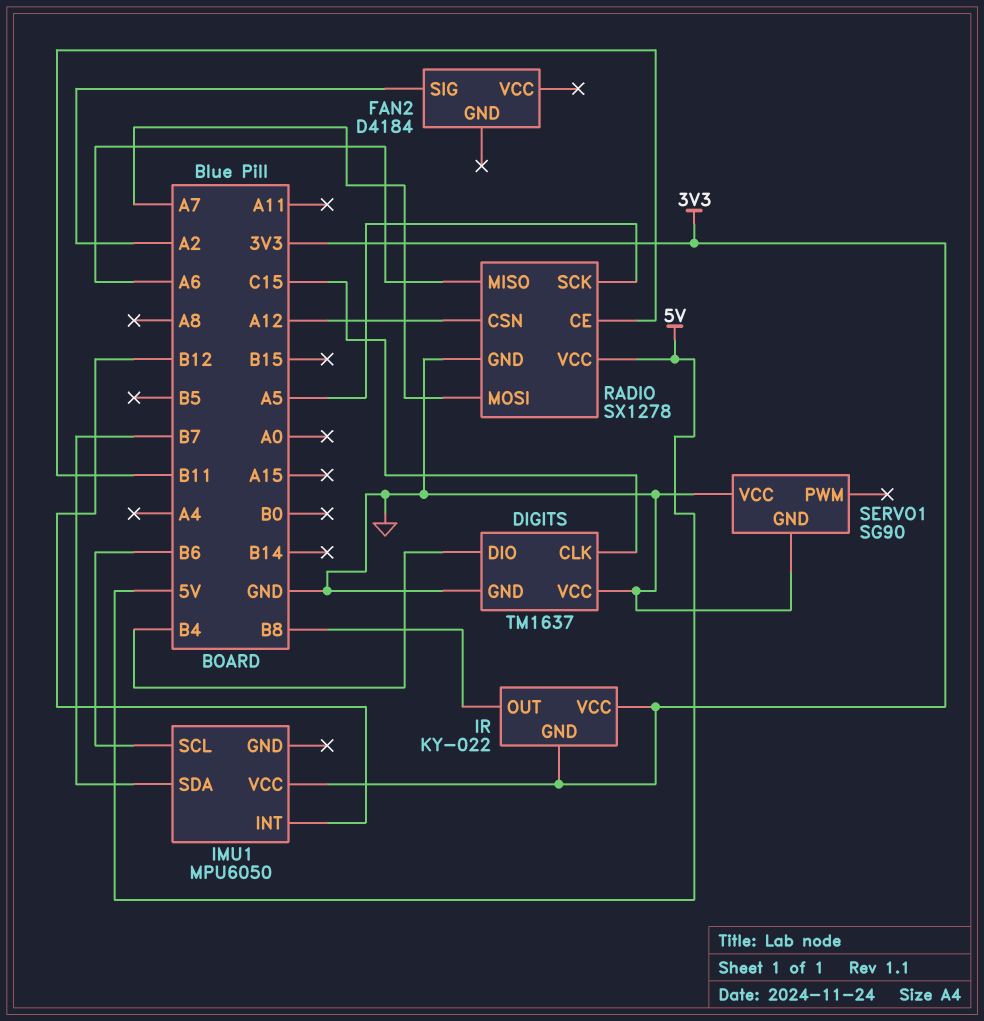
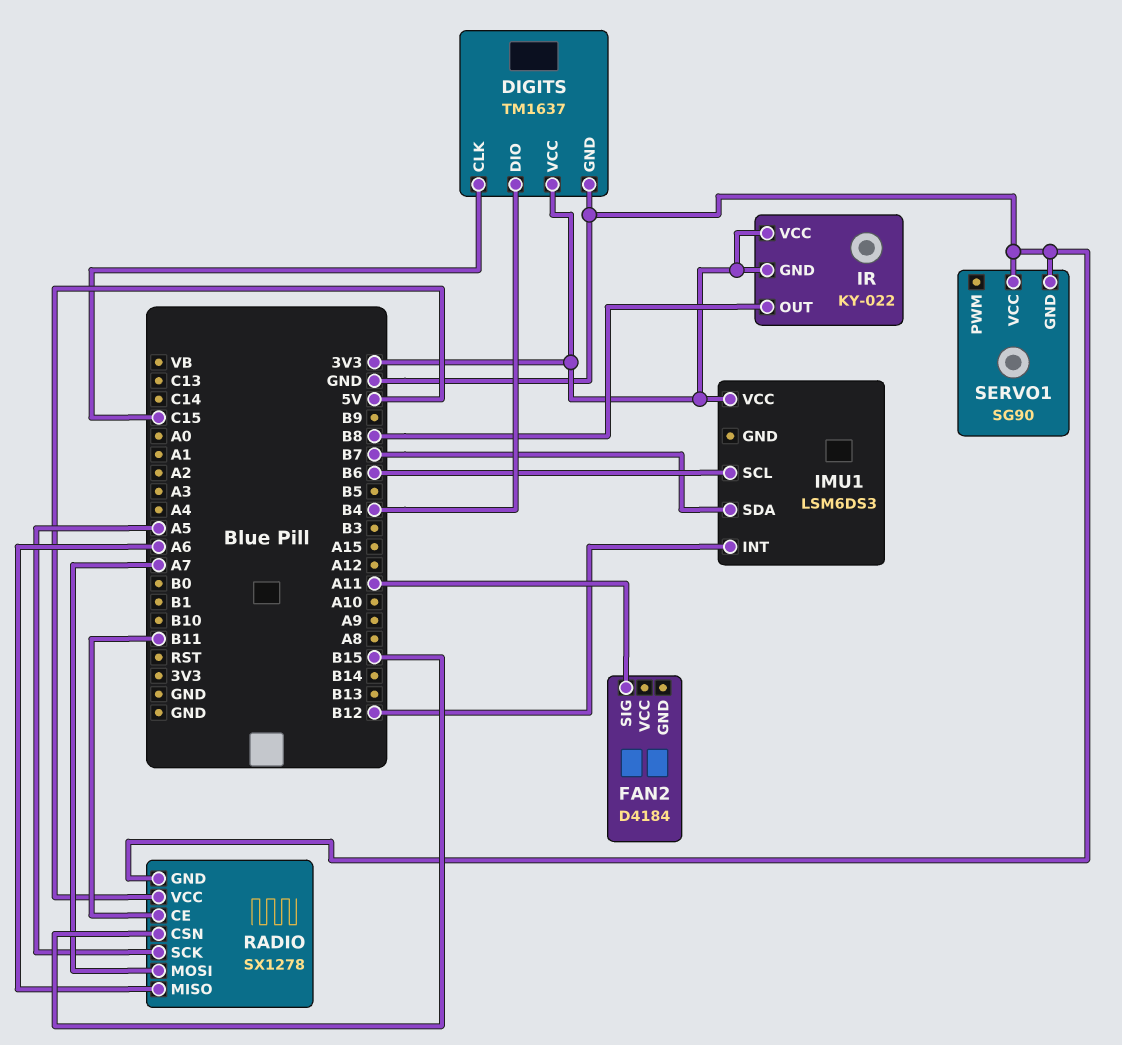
DIGITS pin VCC: GND -> 3V3
FAN2 pin SIG: A2 -> A11
IMU1: MPU6050 -> LSM6DS3
RADIO pin CSN: A12 -> B15

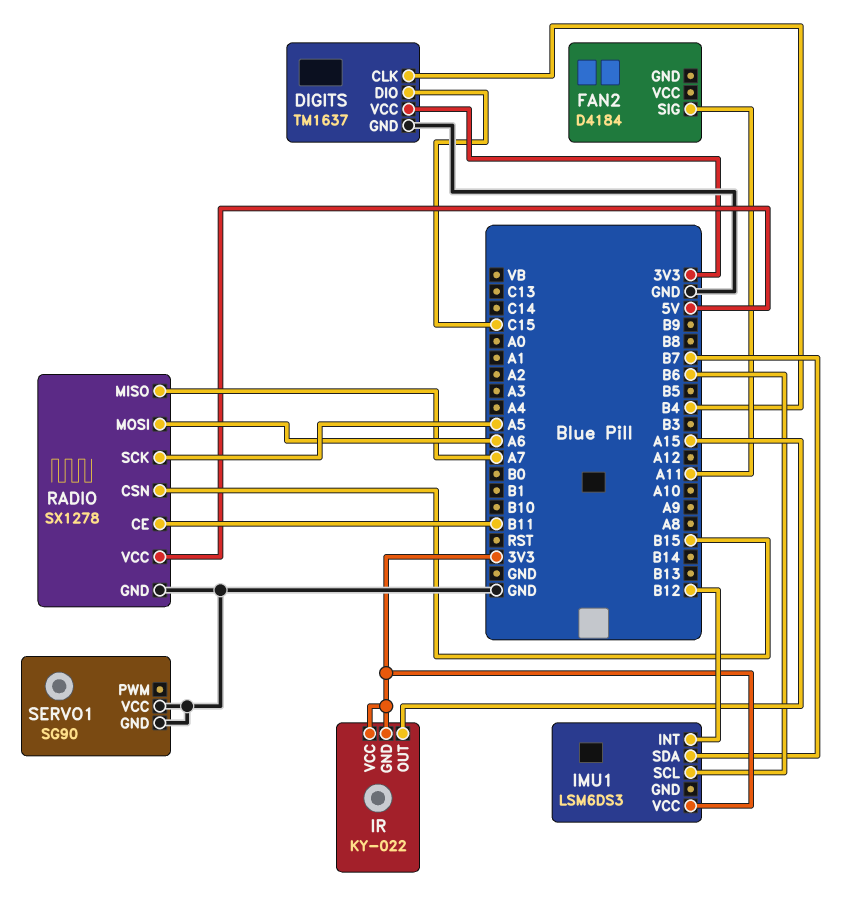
DIGITS pin CLK: C15 -> B4
DIGITS pin DIO: B4 -> C15
IR pin OUT: B8 -> A15
RADIO pin MISO: A6 -> A7
RADIO pin MOSI: A7 -> A6

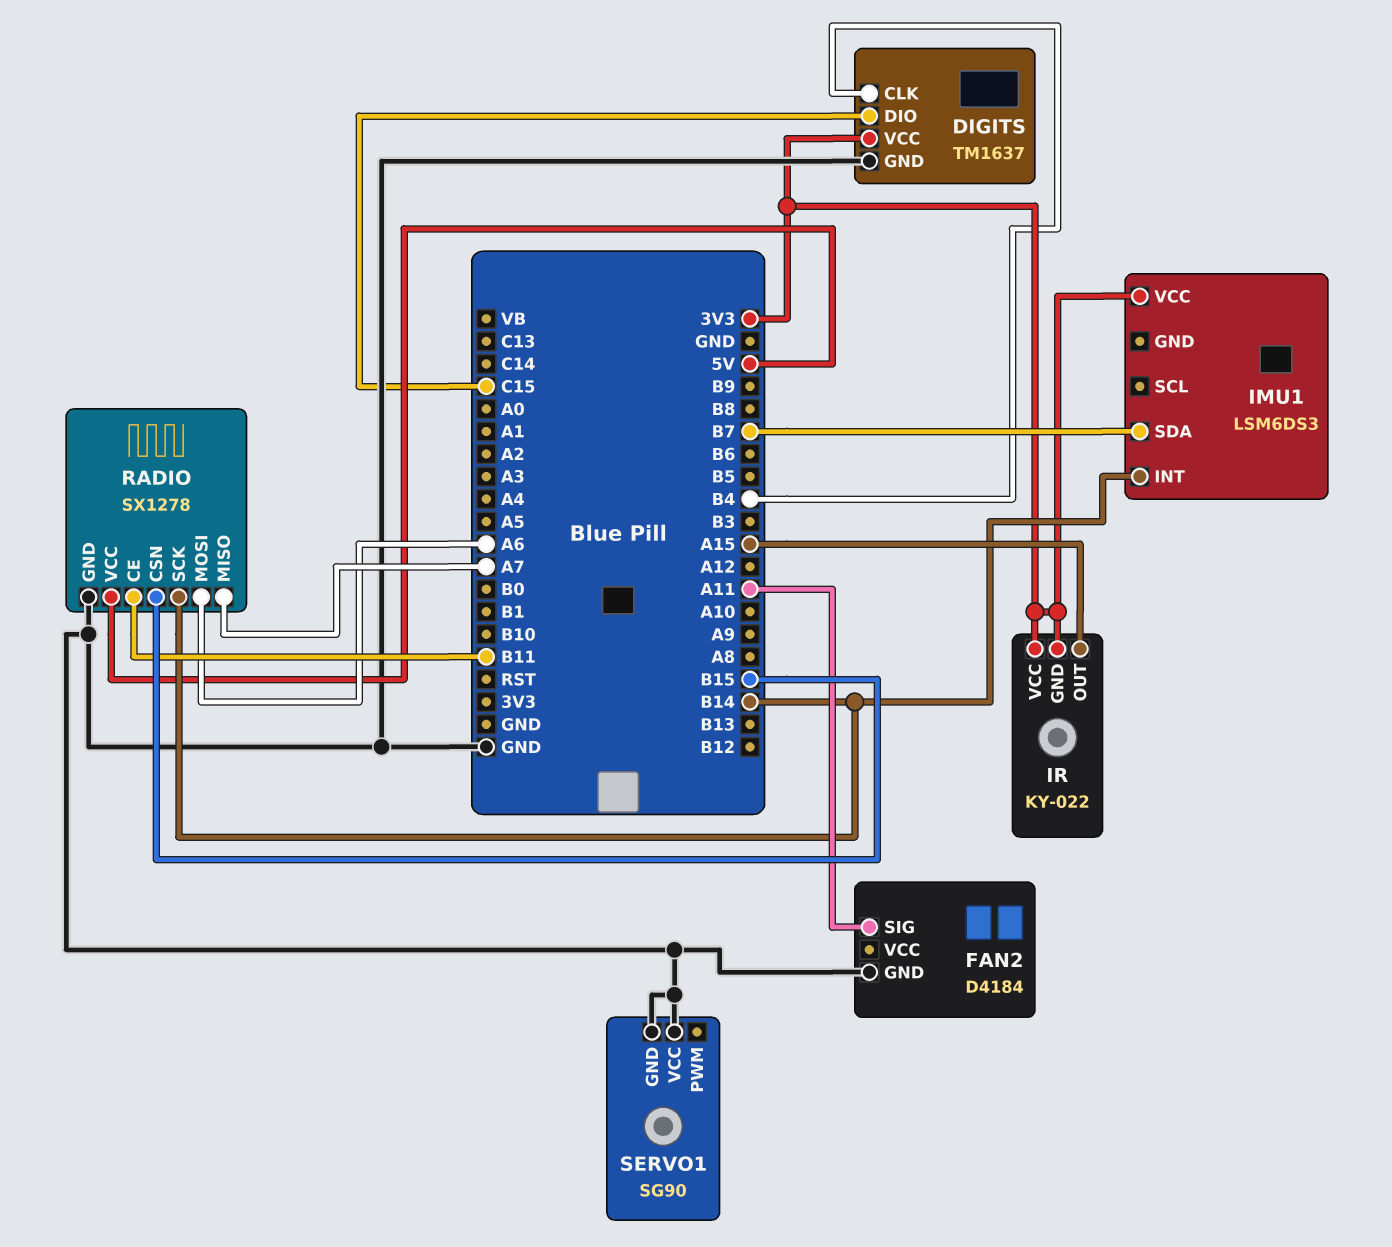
FAN2 pin GND: none -> GND
IMU1 pin INT: B12 -> B14
IMU1 pin SCL: B6 -> none
RADIO pin SCK: A5 -> B14

